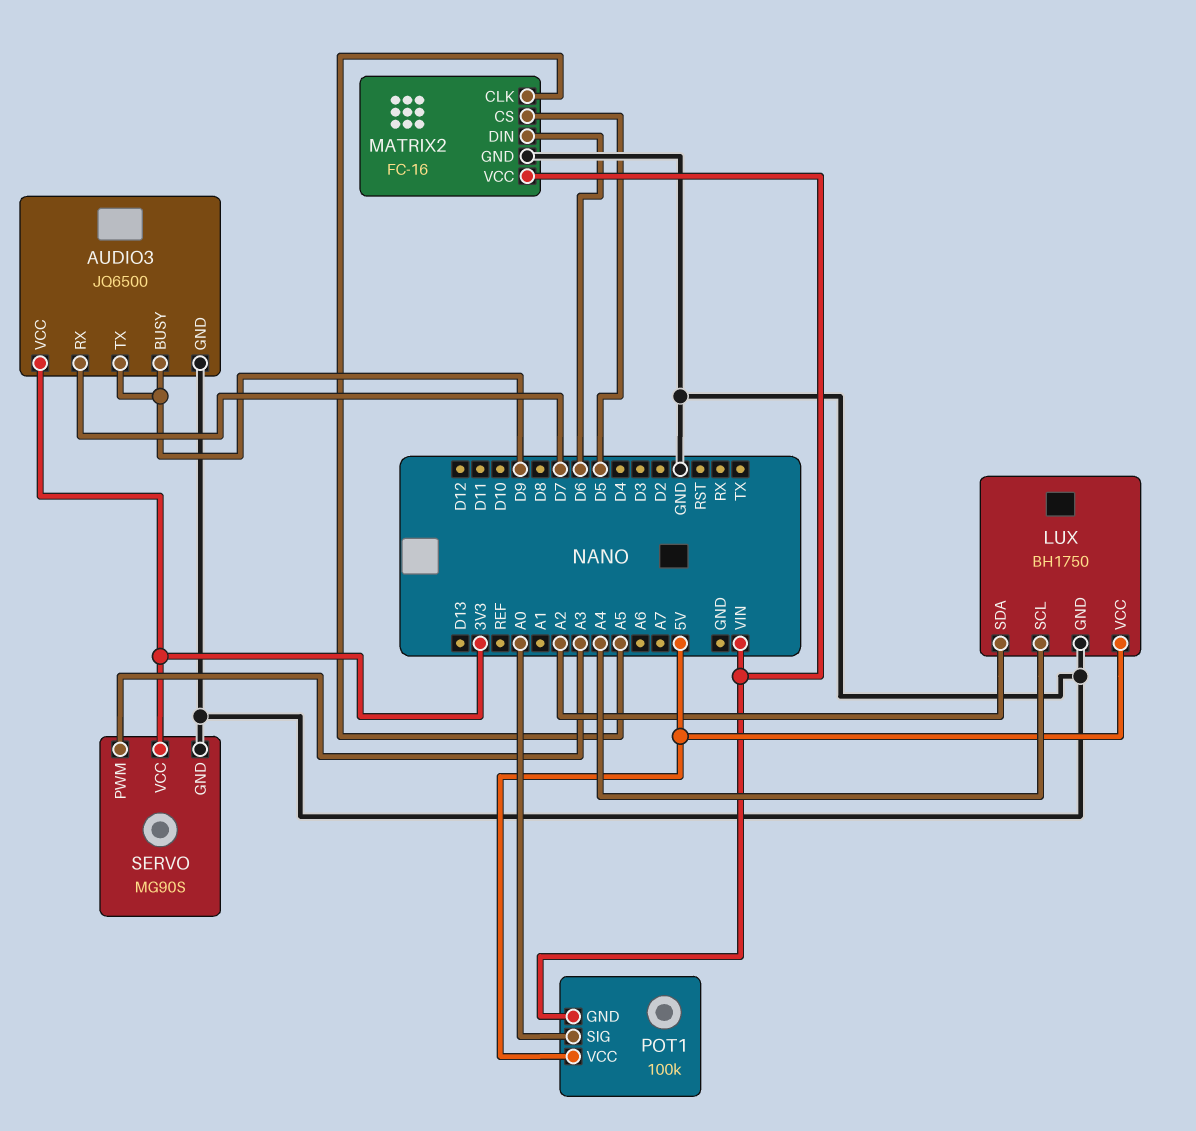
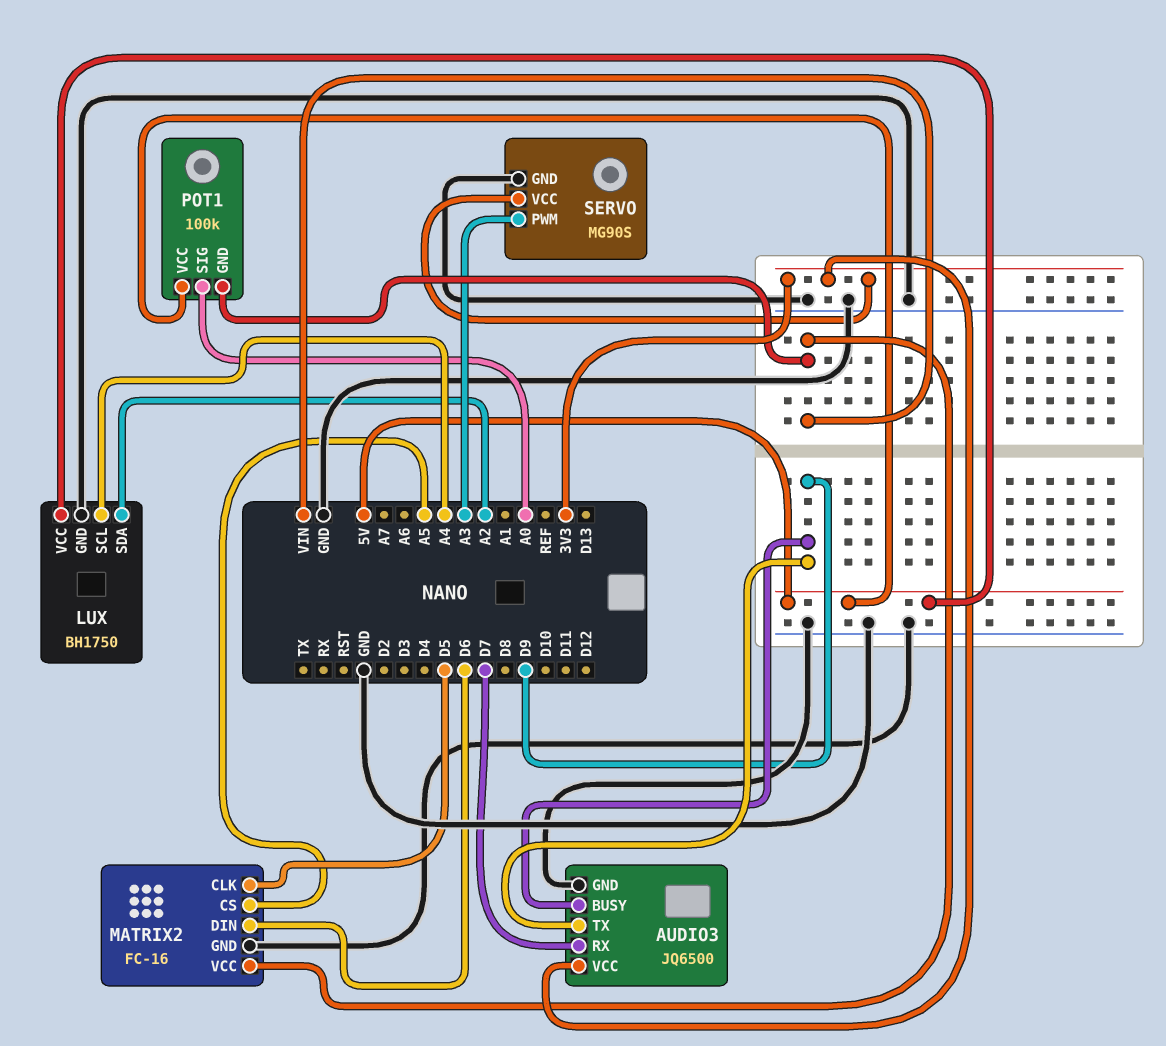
MATRIX2 pin CLK: A5 -> D5
MATRIX2 pin CS: D5 -> A5

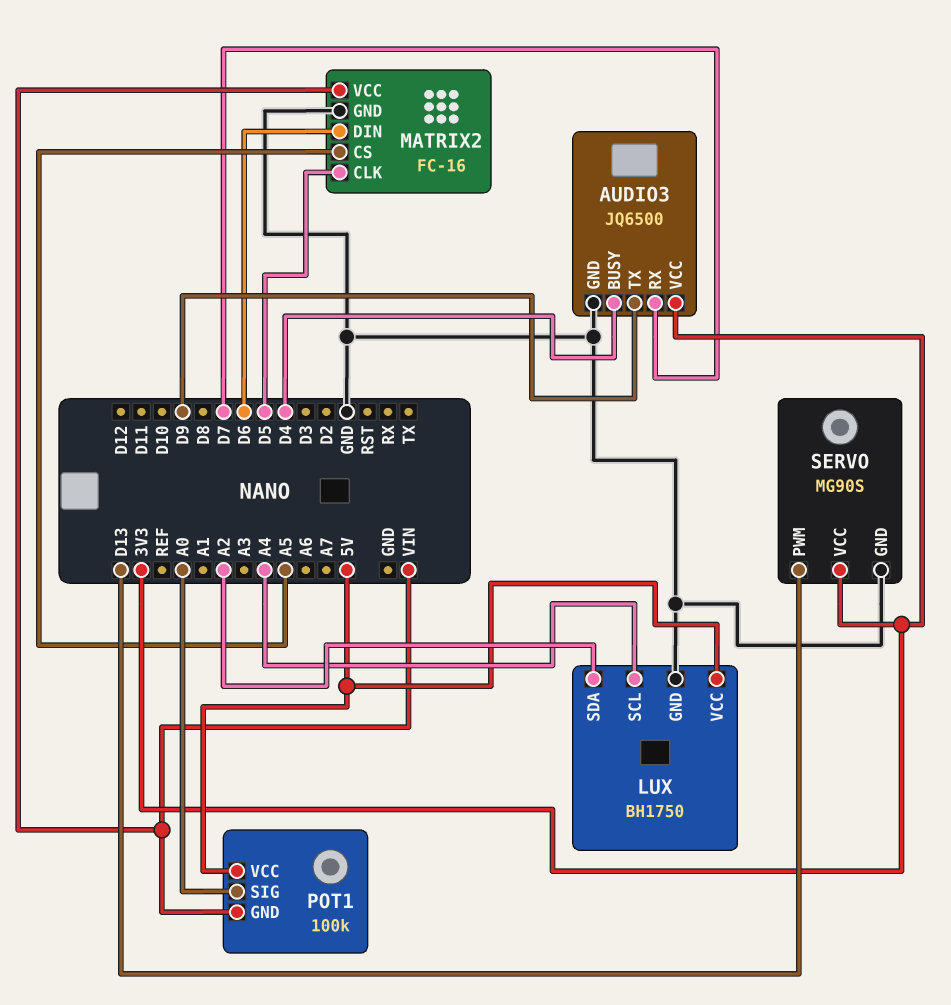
AUDIO3 pin BUSY: D9 -> D4
SERVO pin PWM: A3 -> D13

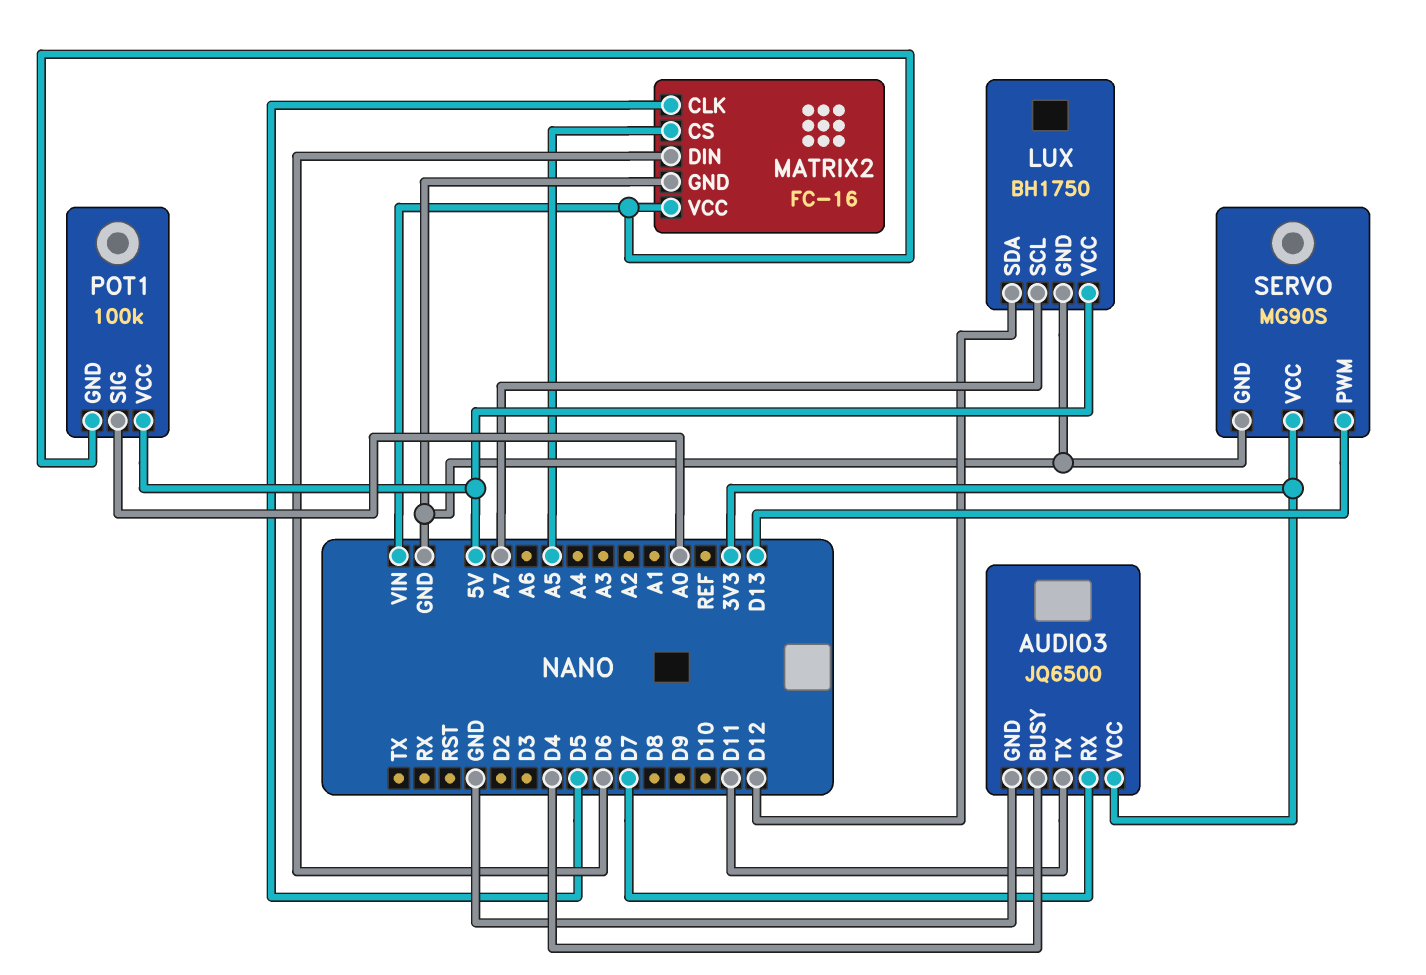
AUDIO3 pin TX: D9 -> D11
LUX pin SCL: A4 -> A7
LUX pin SDA: A2 -> D12

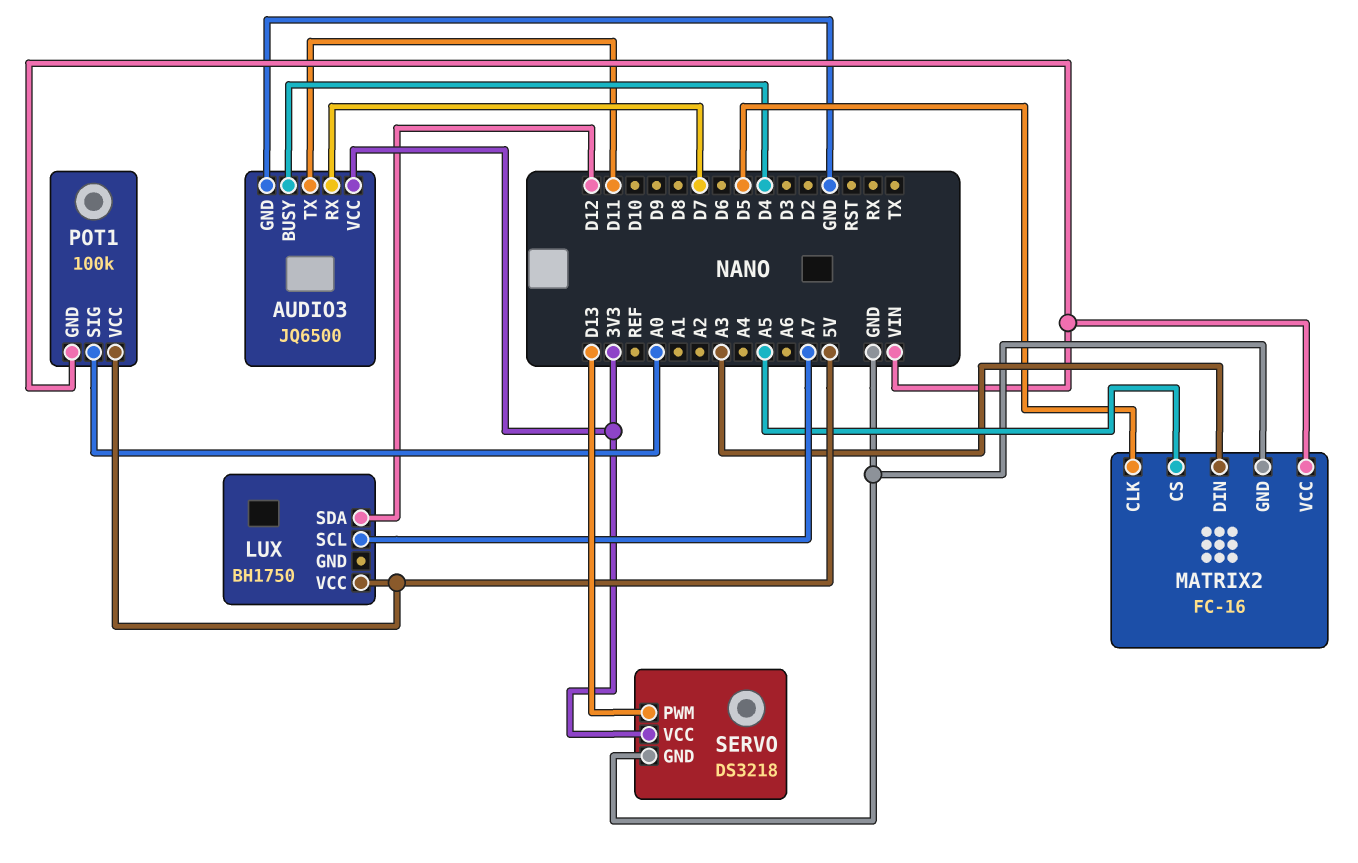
LUX pin GND: GND -> none
MATRIX2 pin DIN: D6 -> A3
SERVO: MG90S -> DS3218

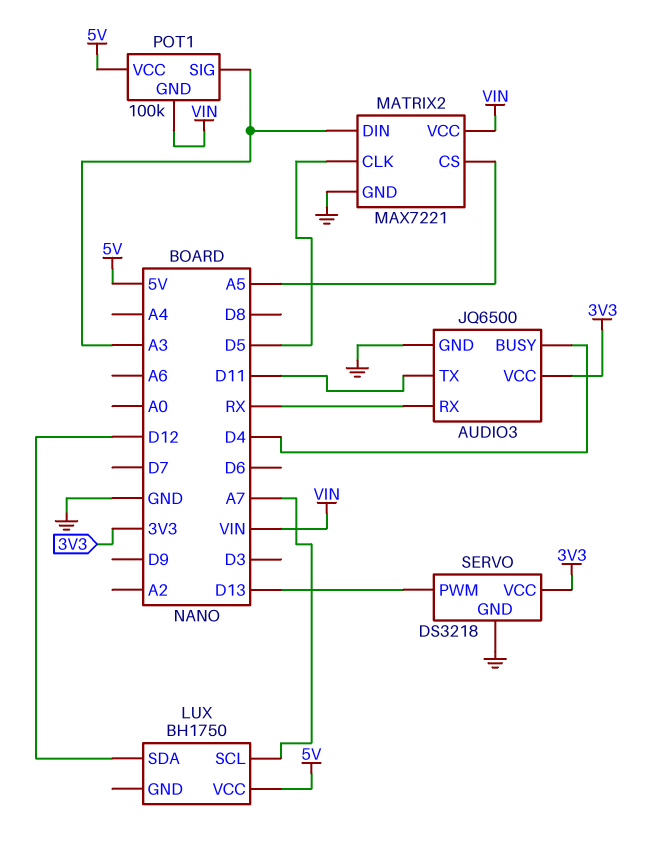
AUDIO3 pin RX: D7 -> RX
MATRIX2: FC-16 -> MAX7221
POT1 pin SIG: A0 -> A3

